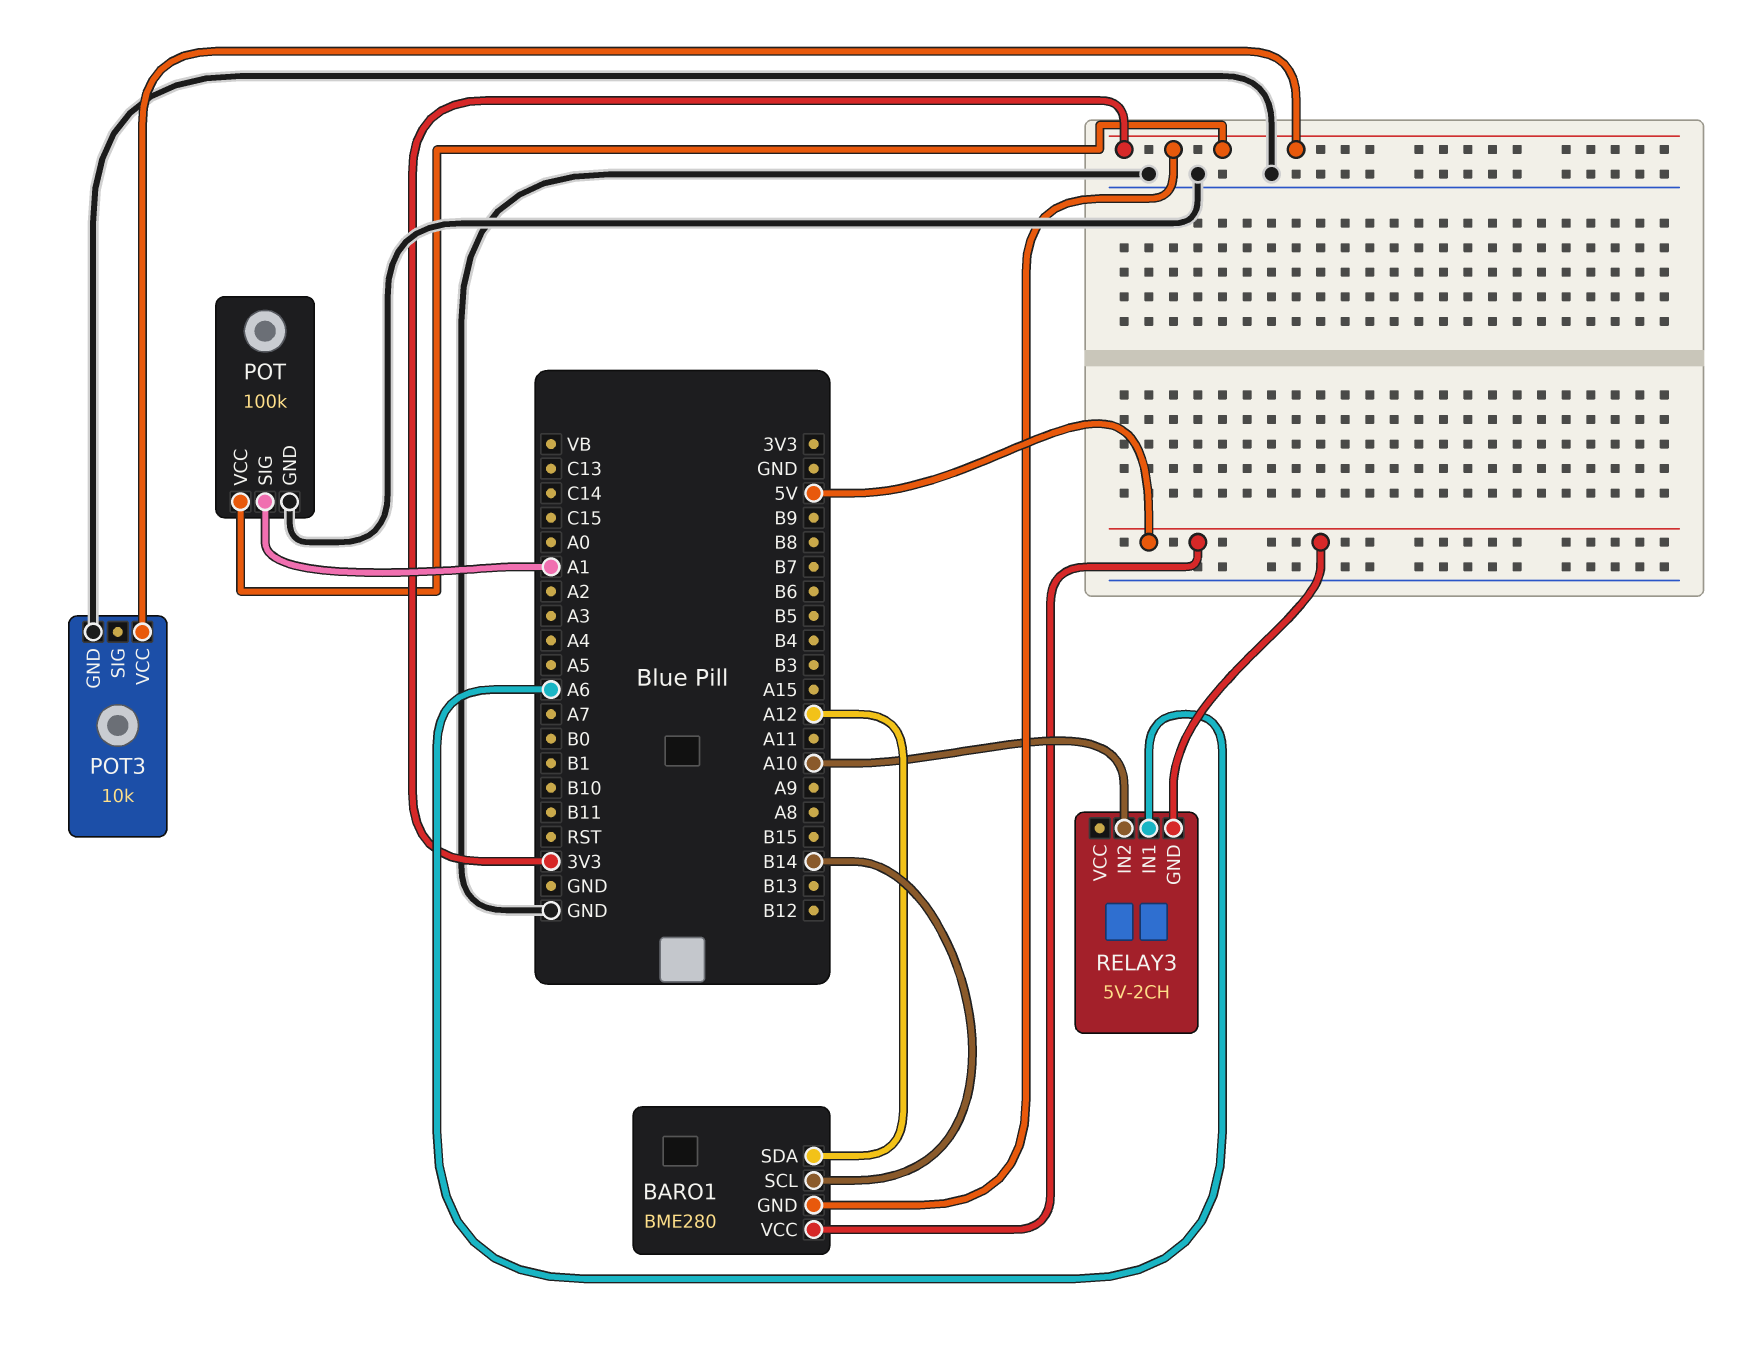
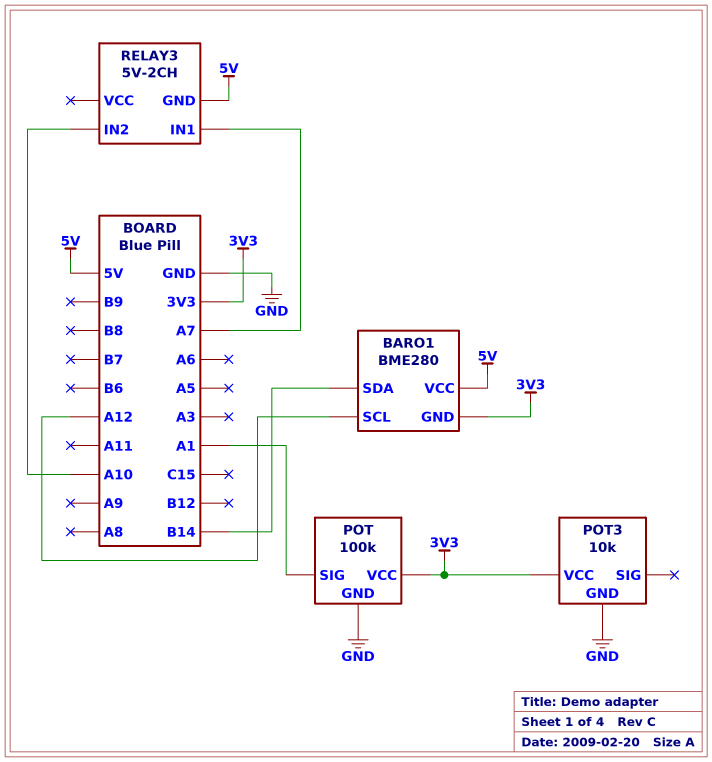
BARO1 pin SCL: B14 -> A12
BARO1 pin SDA: A12 -> B14
RELAY3 pin IN1: A6 -> A7

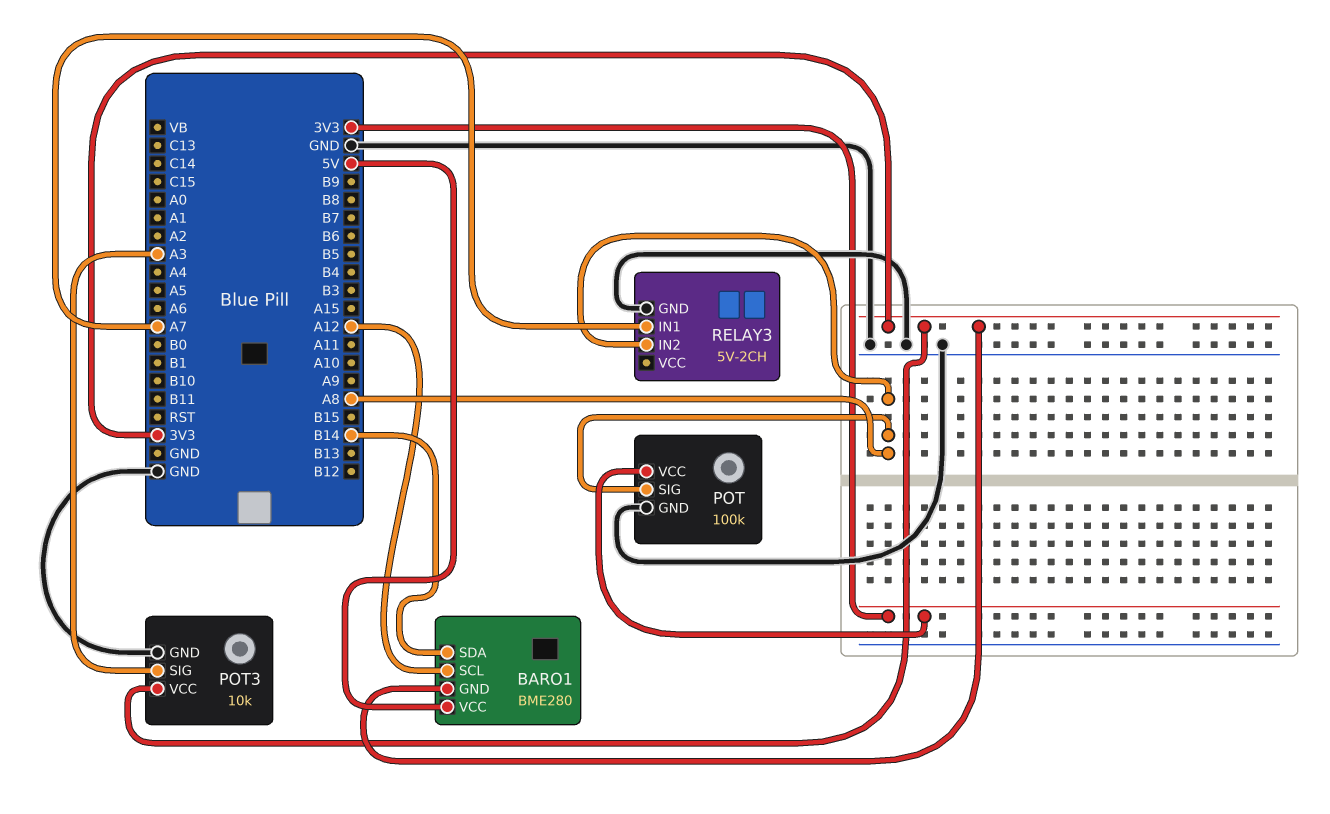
POT pin SIG: A1 -> A8
POT3 pin SIG: none -> A3
RELAY3 pin GND: 5V -> GND
RELAY3 pin IN2: A10 -> A8

